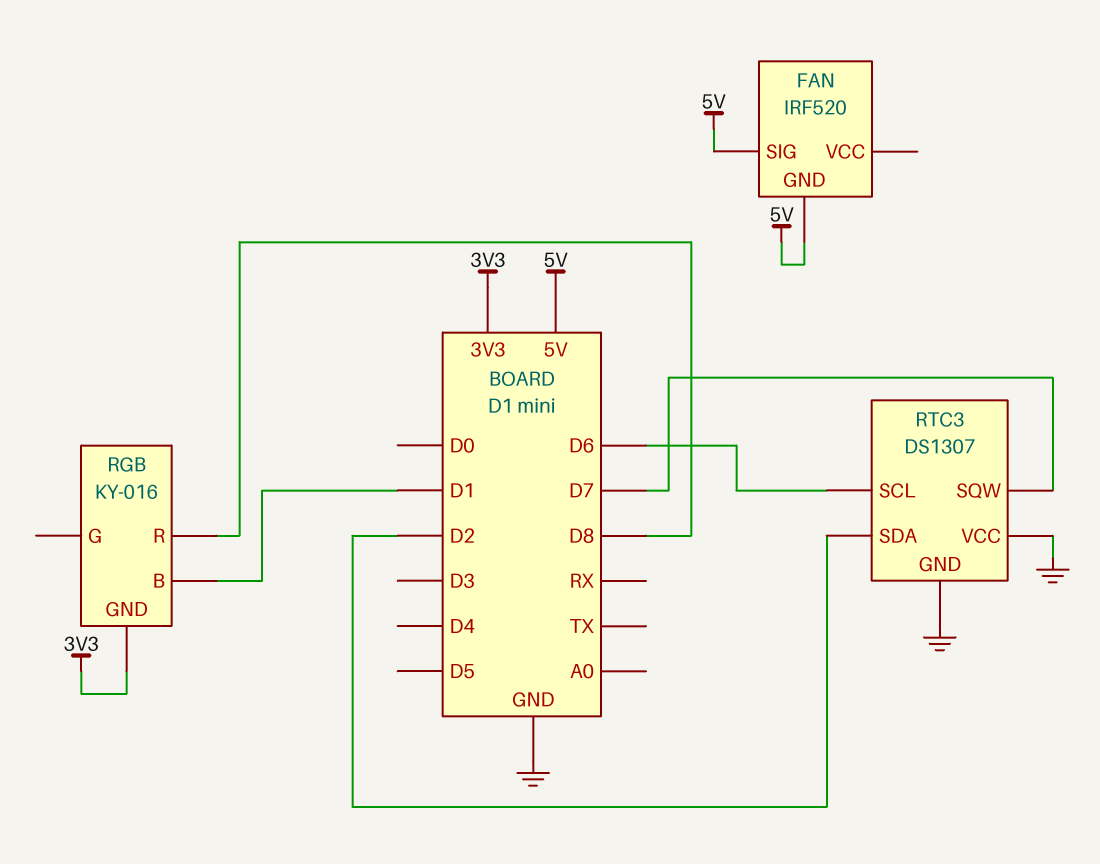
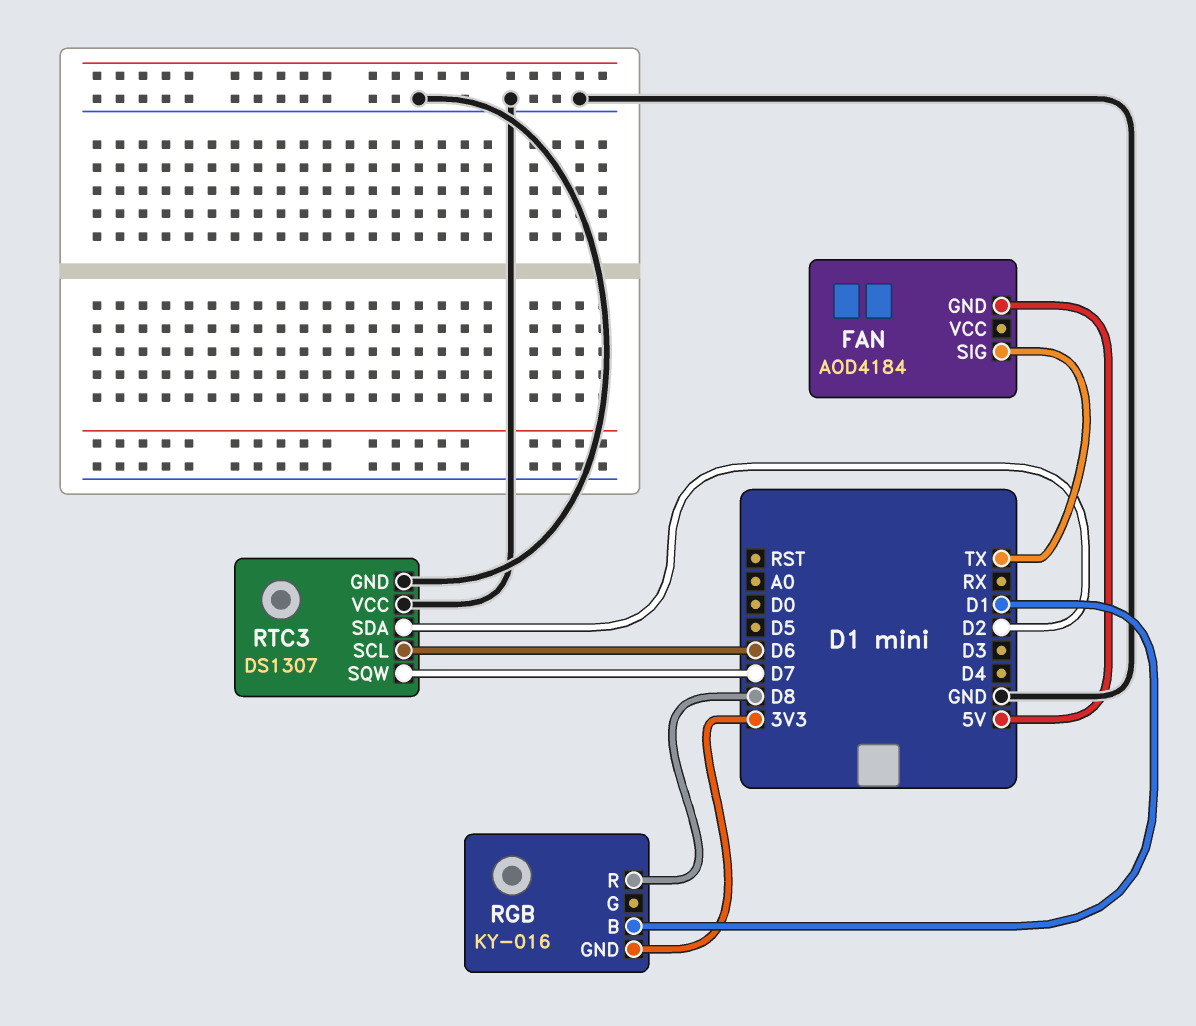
FAN: IRF520 -> AOD4184
FAN pin SIG: 5V -> TX

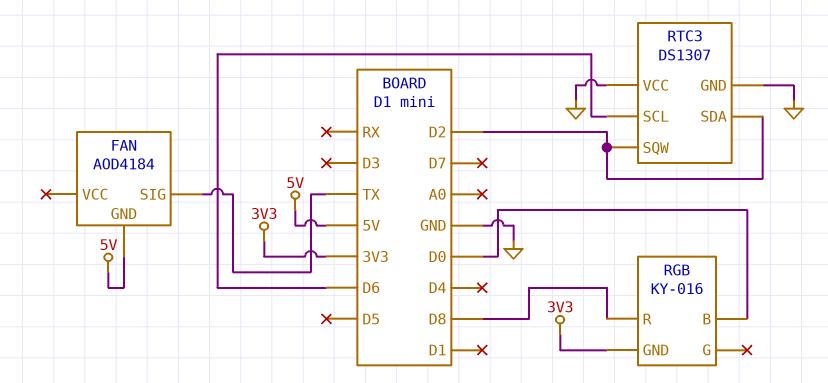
RGB pin B: D1 -> D0
RTC3 pin SQW: D7 -> D2

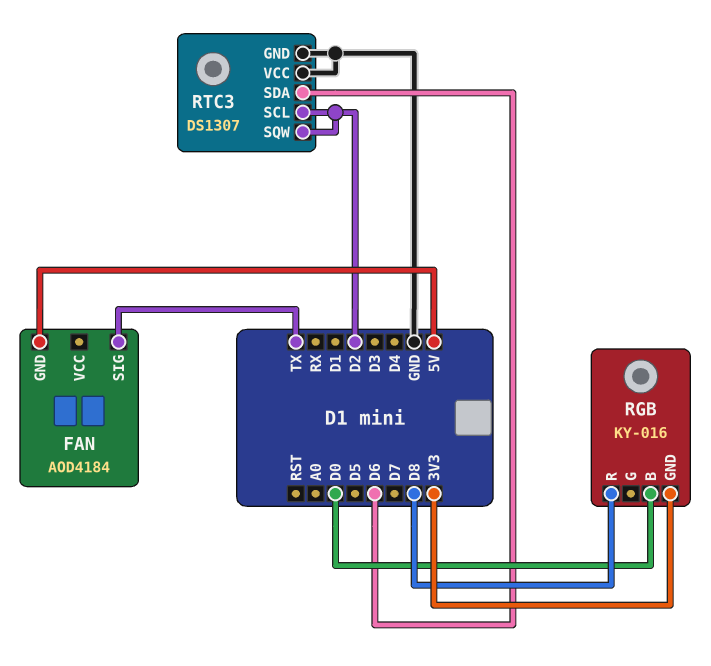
RTC3 pin SCL: D6 -> D2
RTC3 pin SDA: D2 -> D6

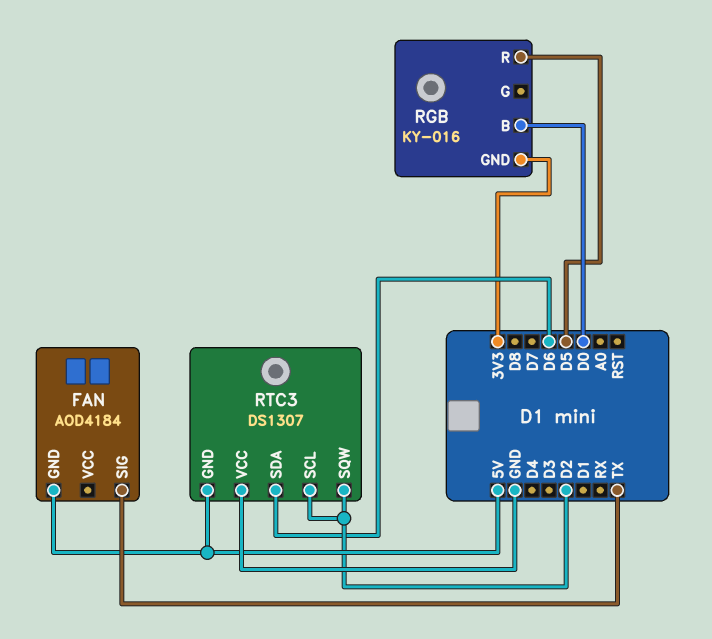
RGB pin R: D8 -> D5
RTC3 pin GND: GND -> 5V

